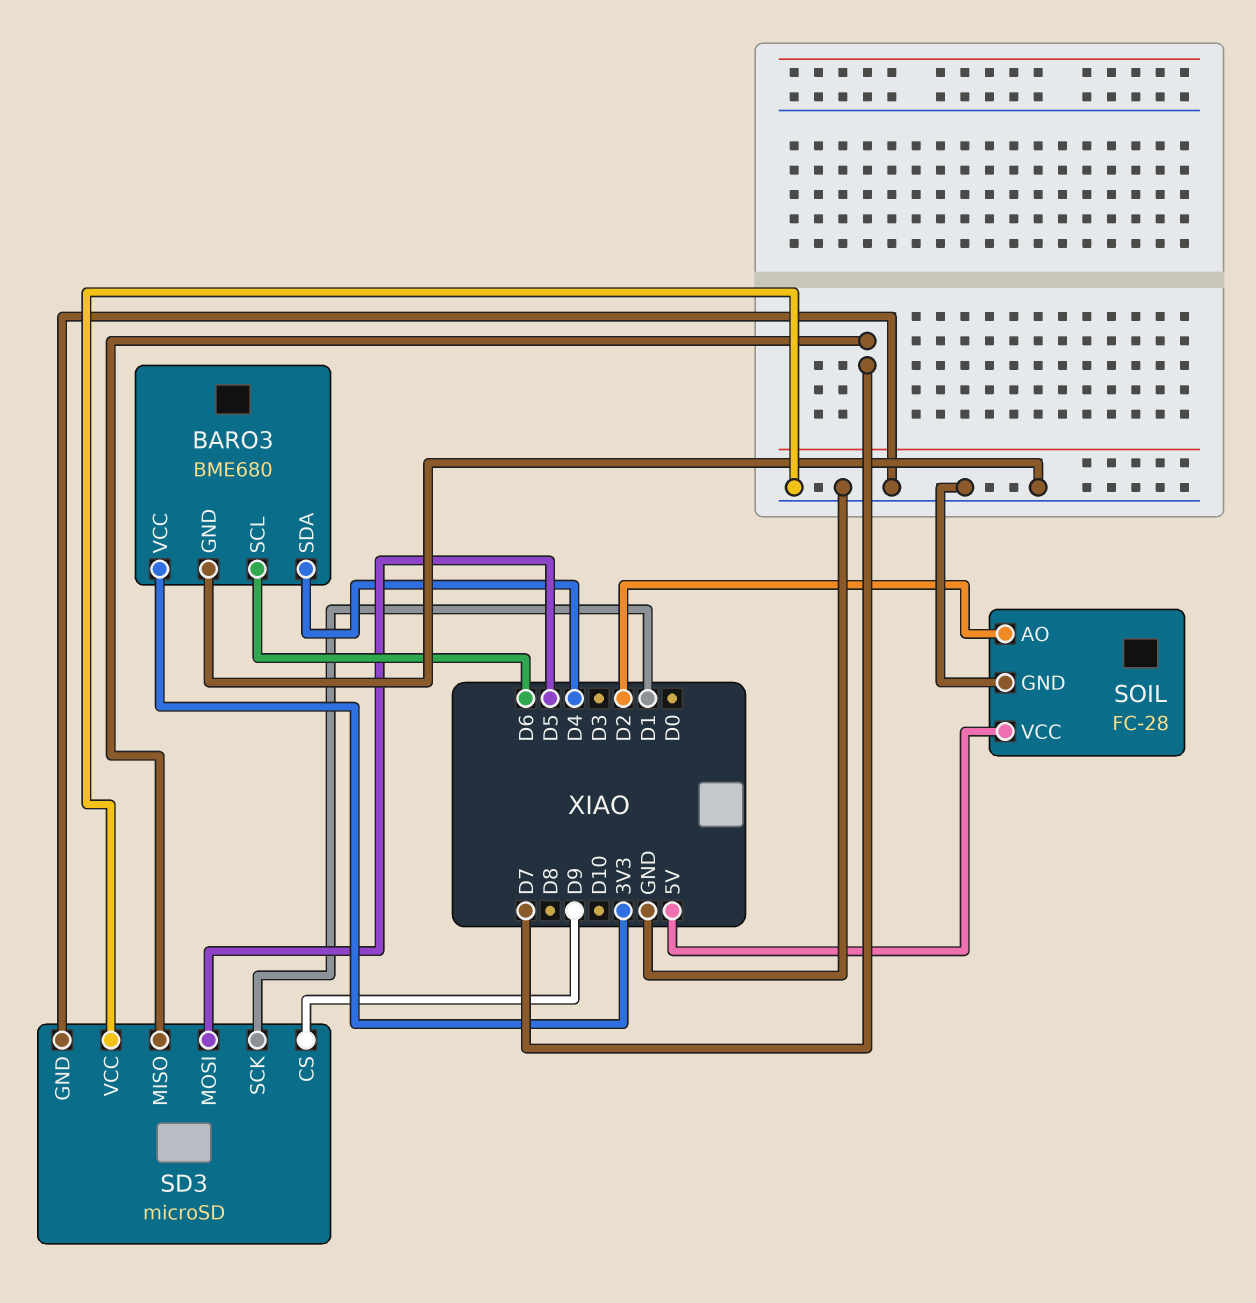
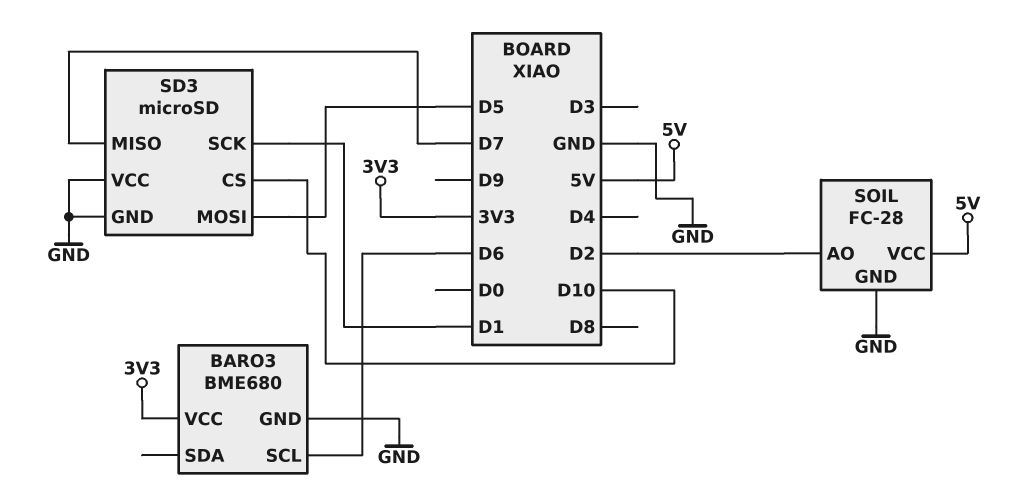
BARO3 pin SDA: D4 -> none
SD3 pin CS: D9 -> D10

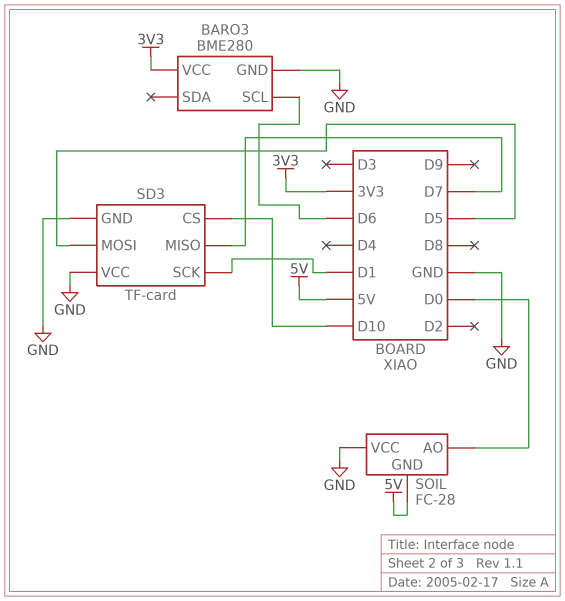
BARO3: BME680 -> BME280
SD3: microSD -> TF-card
SOIL pin AO: D2 -> D0
SOIL pin GND: GND -> 5V
SOIL pin VCC: 5V -> GND

